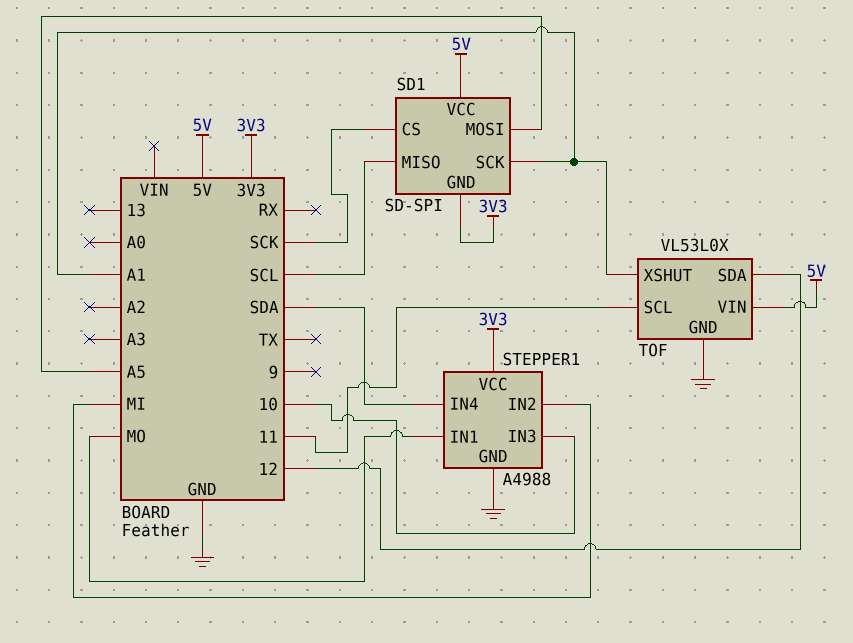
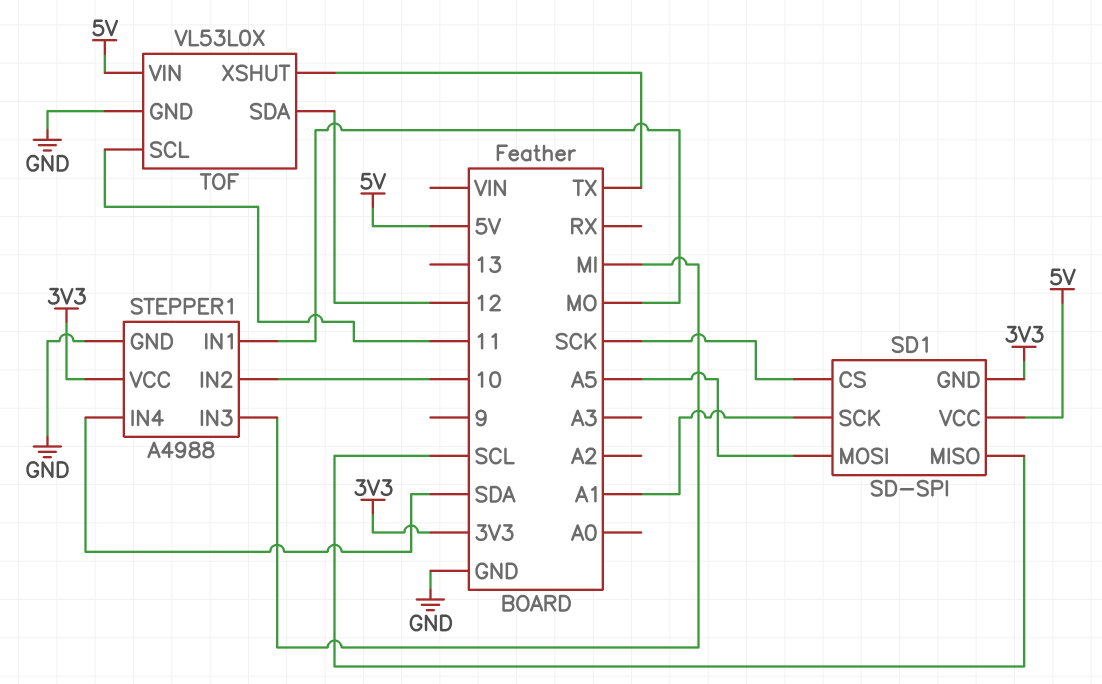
STEPPER1 pin IN2: MI -> 10
STEPPER1 pin IN3: 10 -> MI
TOF pin XSHUT: A1 -> TX

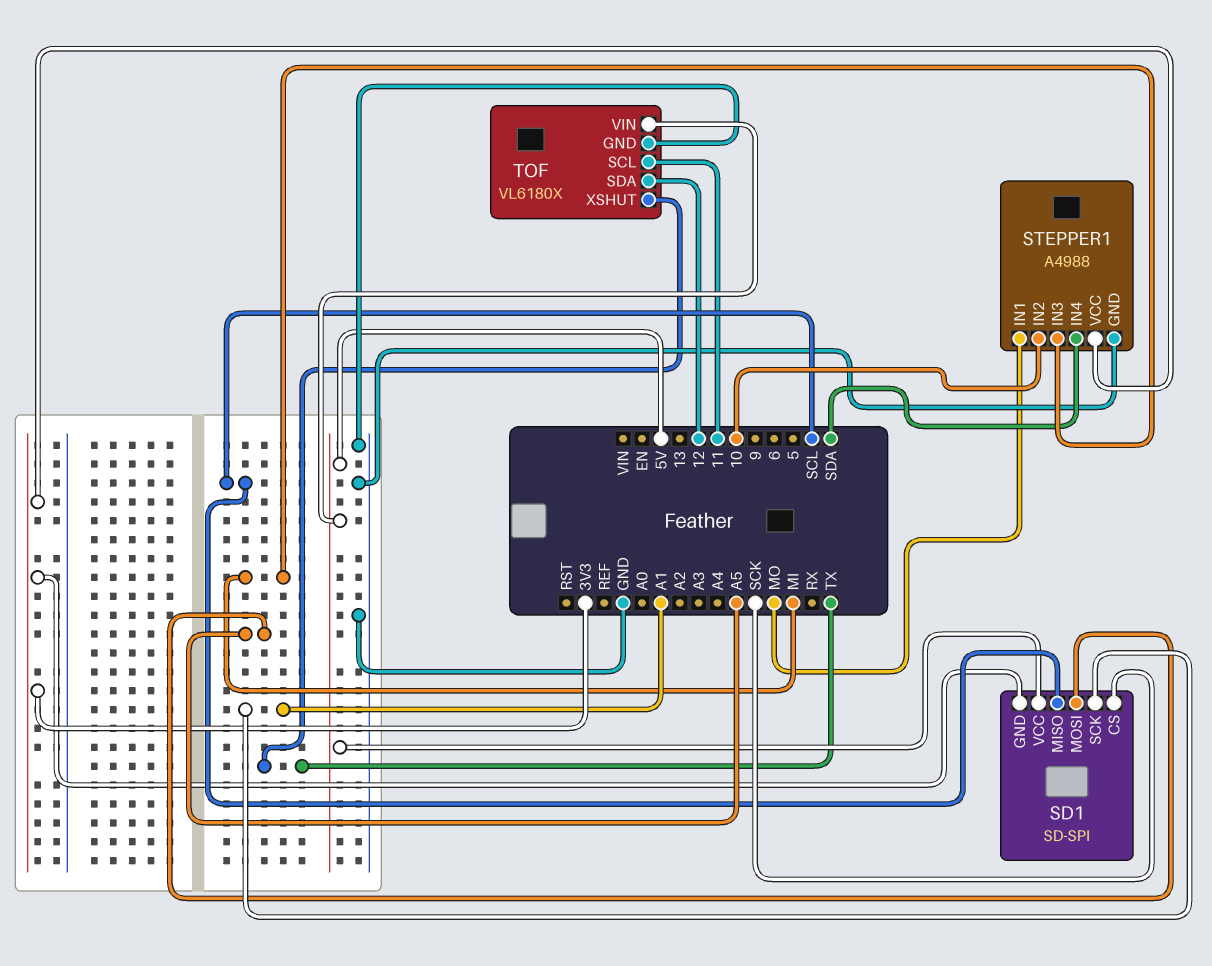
TOF: VL53L0X -> VL6180X

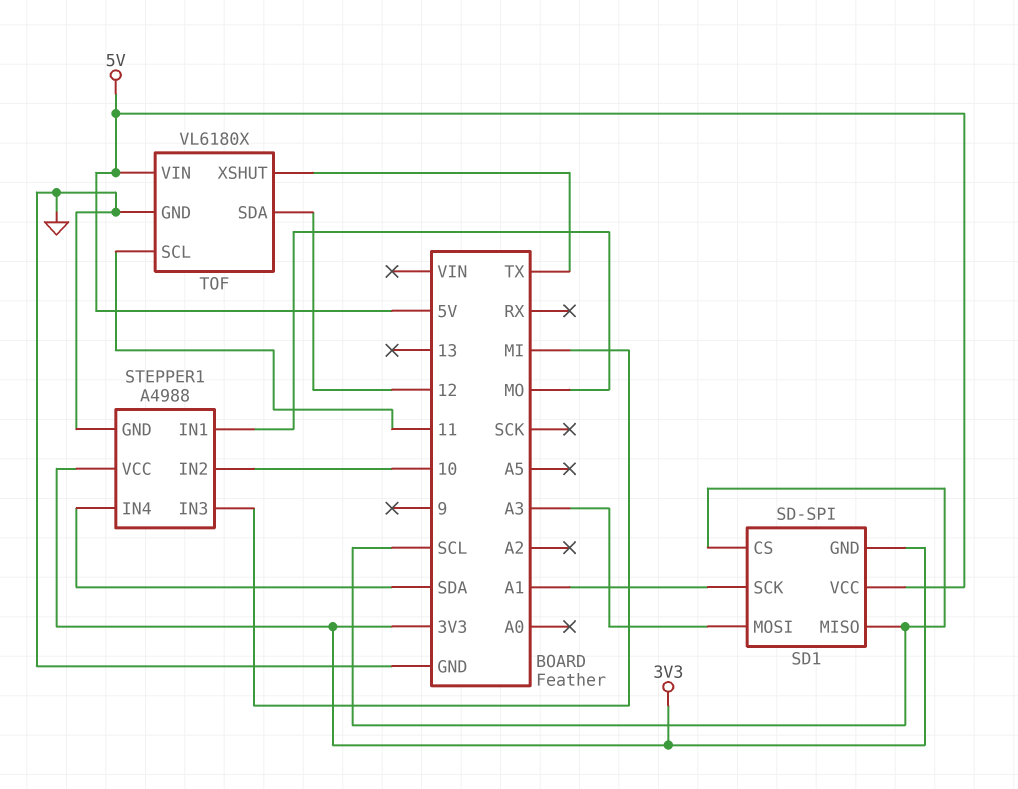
SD1 pin CS: SCK -> SCL
SD1 pin MOSI: A5 -> A3

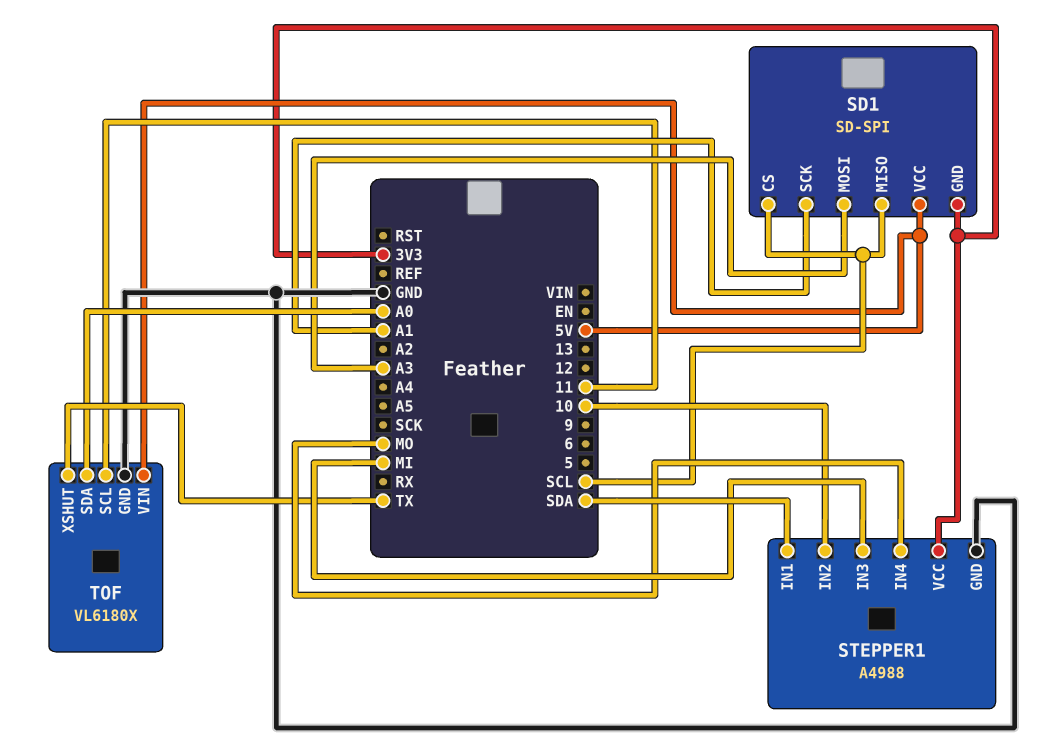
STEPPER1 pin IN1: MO -> SDA
STEPPER1 pin IN4: SDA -> MO
TOF pin SDA: 12 -> A0

